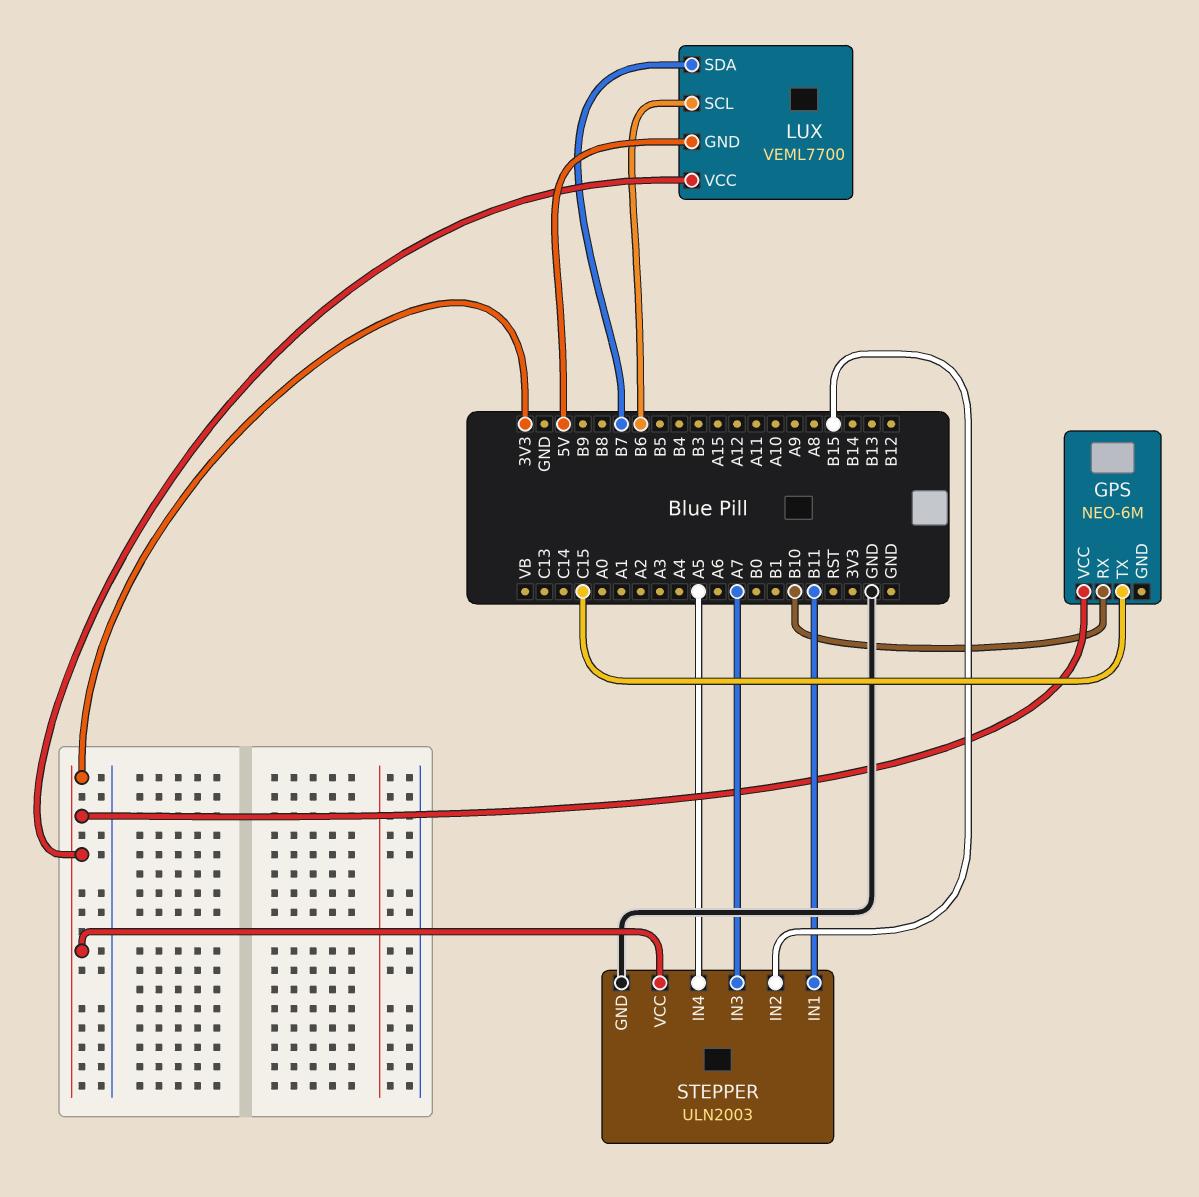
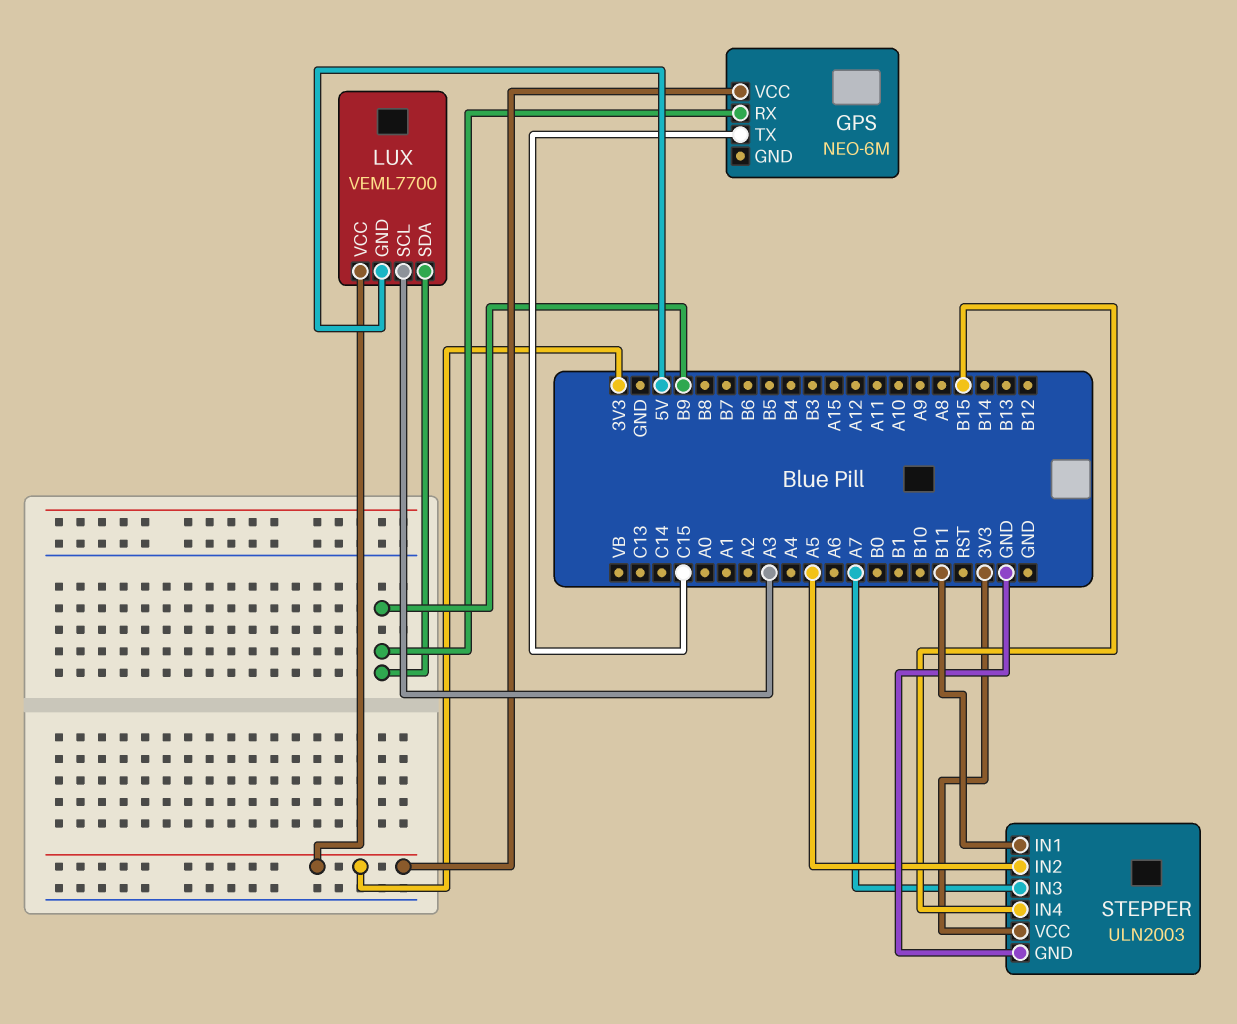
GPS pin RX: B10 -> B9
LUX pin SCL: B6 -> A3
LUX pin SDA: B7 -> B9
STEPPER pin IN2: B15 -> A5
STEPPER pin IN4: A5 -> B15

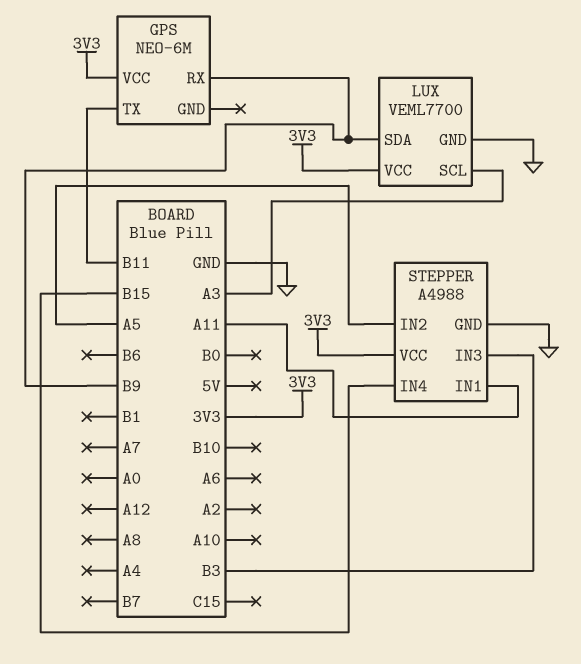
GPS pin TX: C15 -> B11
LUX pin GND: 5V -> GND
STEPPER: ULN2003 -> A4988
STEPPER pin IN1: B11 -> A11
STEPPER pin IN3: A7 -> B3

